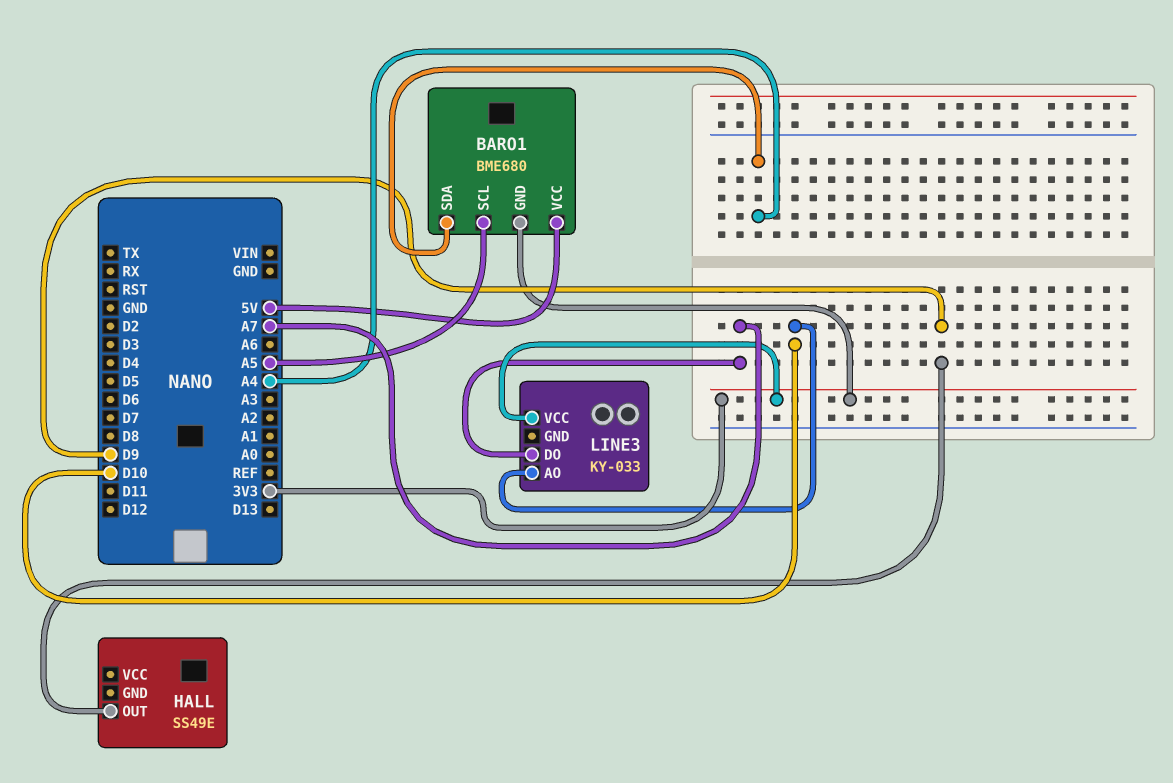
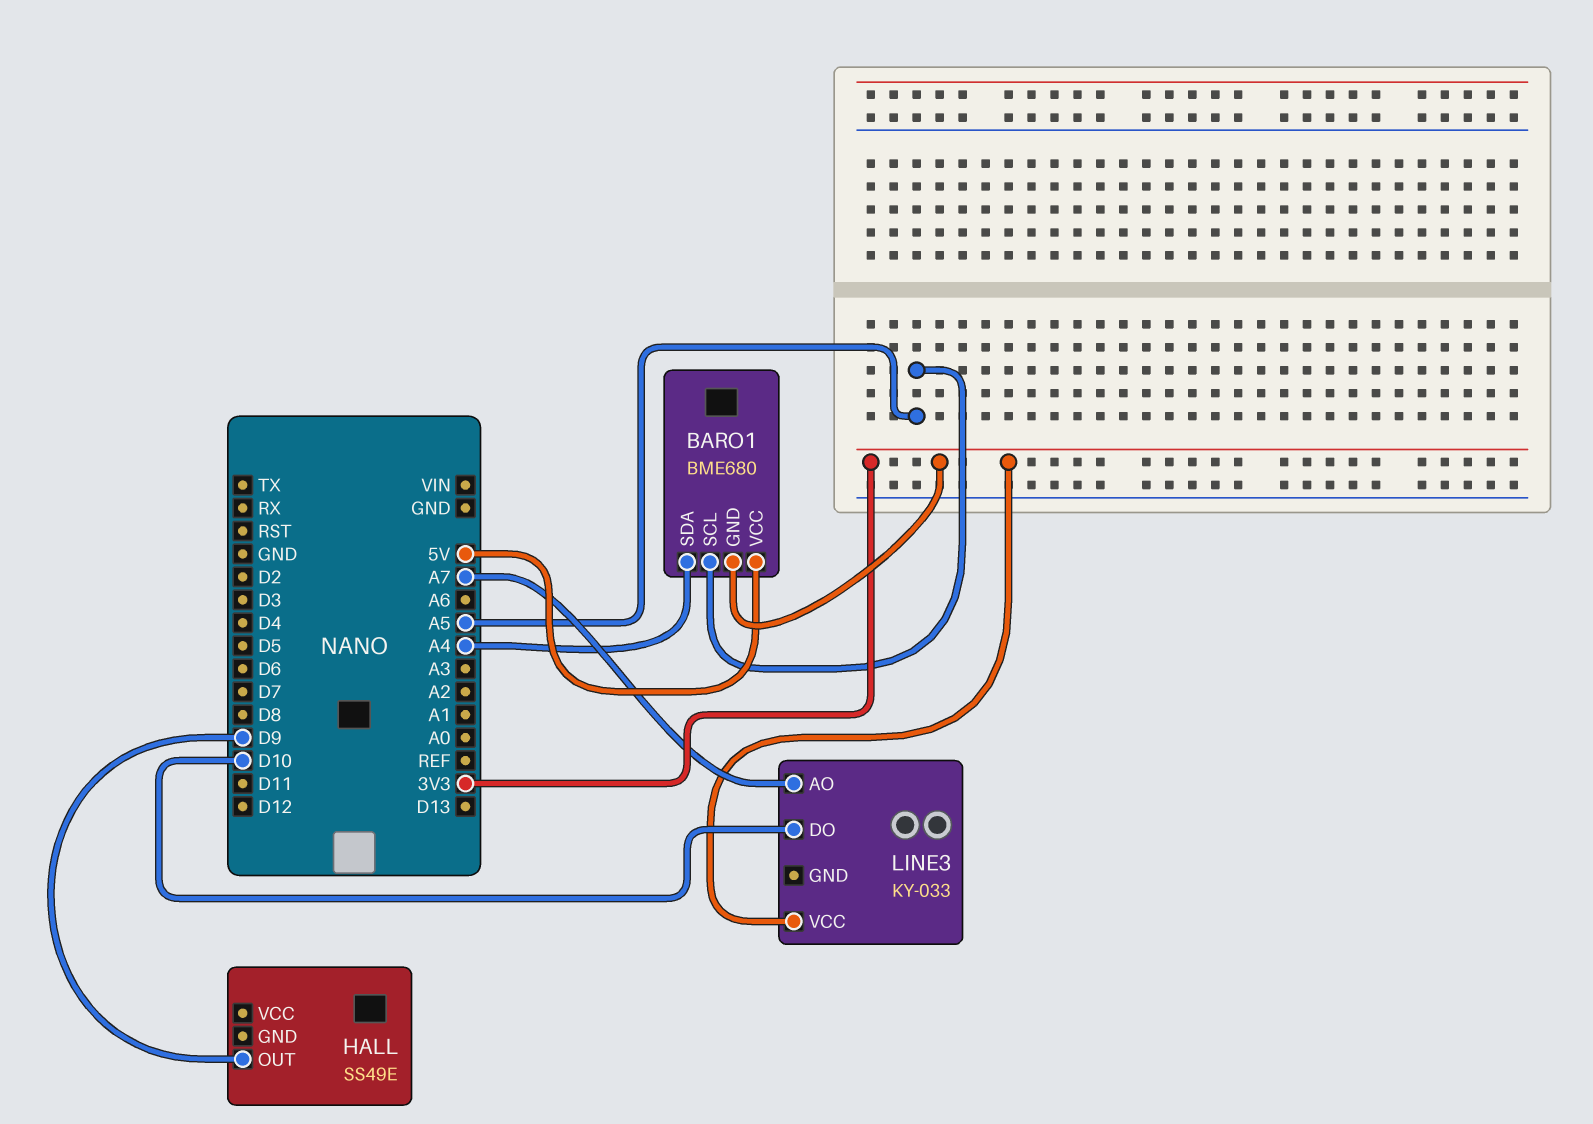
LINE3 pin AO: D10 -> A7
LINE3 pin DO: A7 -> D10

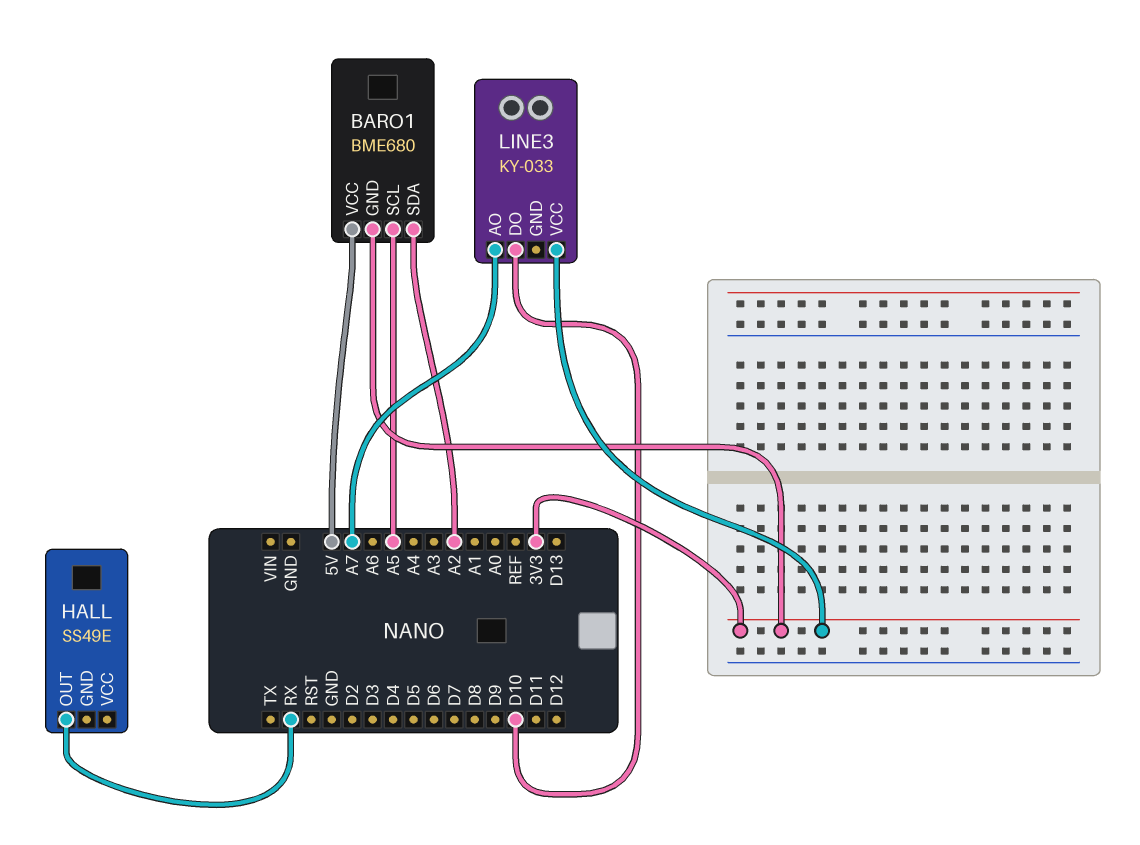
BARO1 pin SDA: A4 -> A2
HALL pin OUT: D9 -> RX

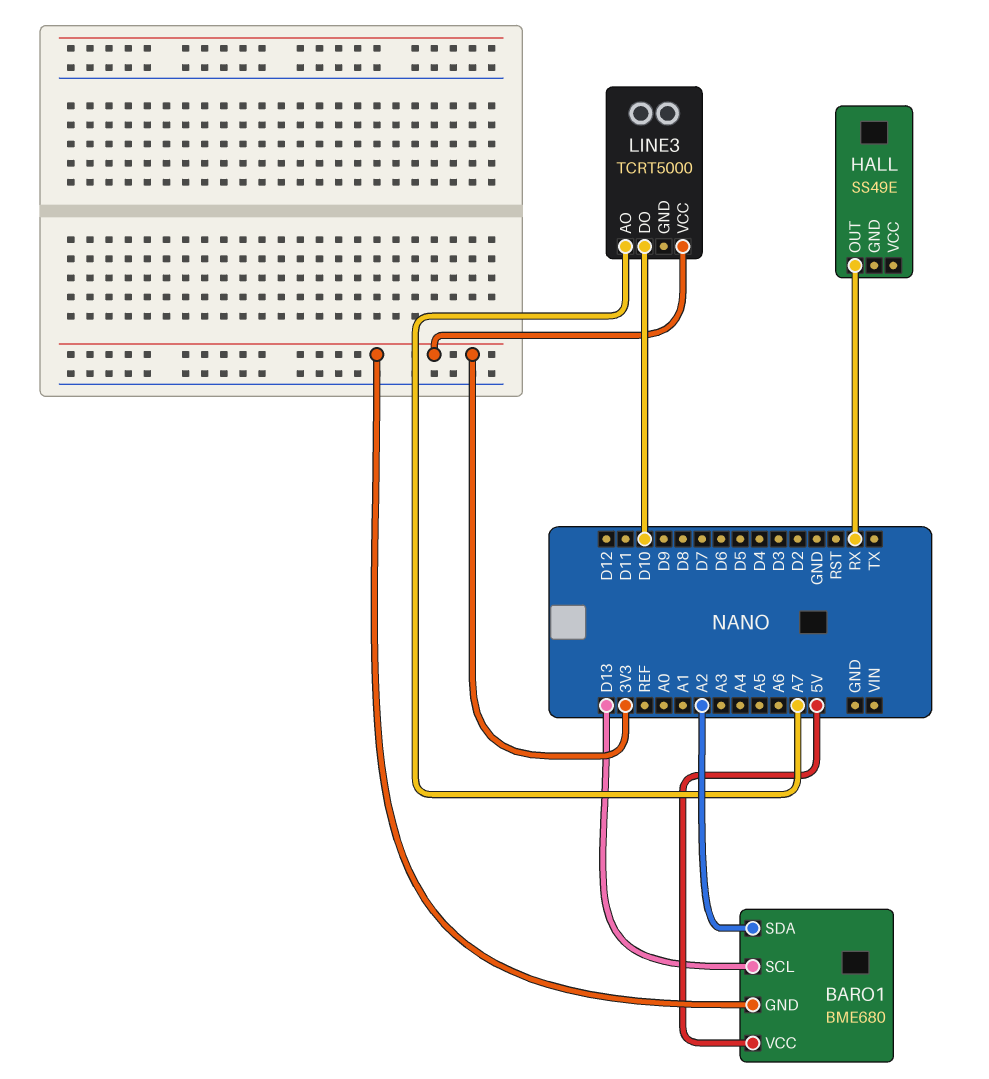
BARO1 pin SCL: A5 -> D13
LINE3: KY-033 -> TCRT5000

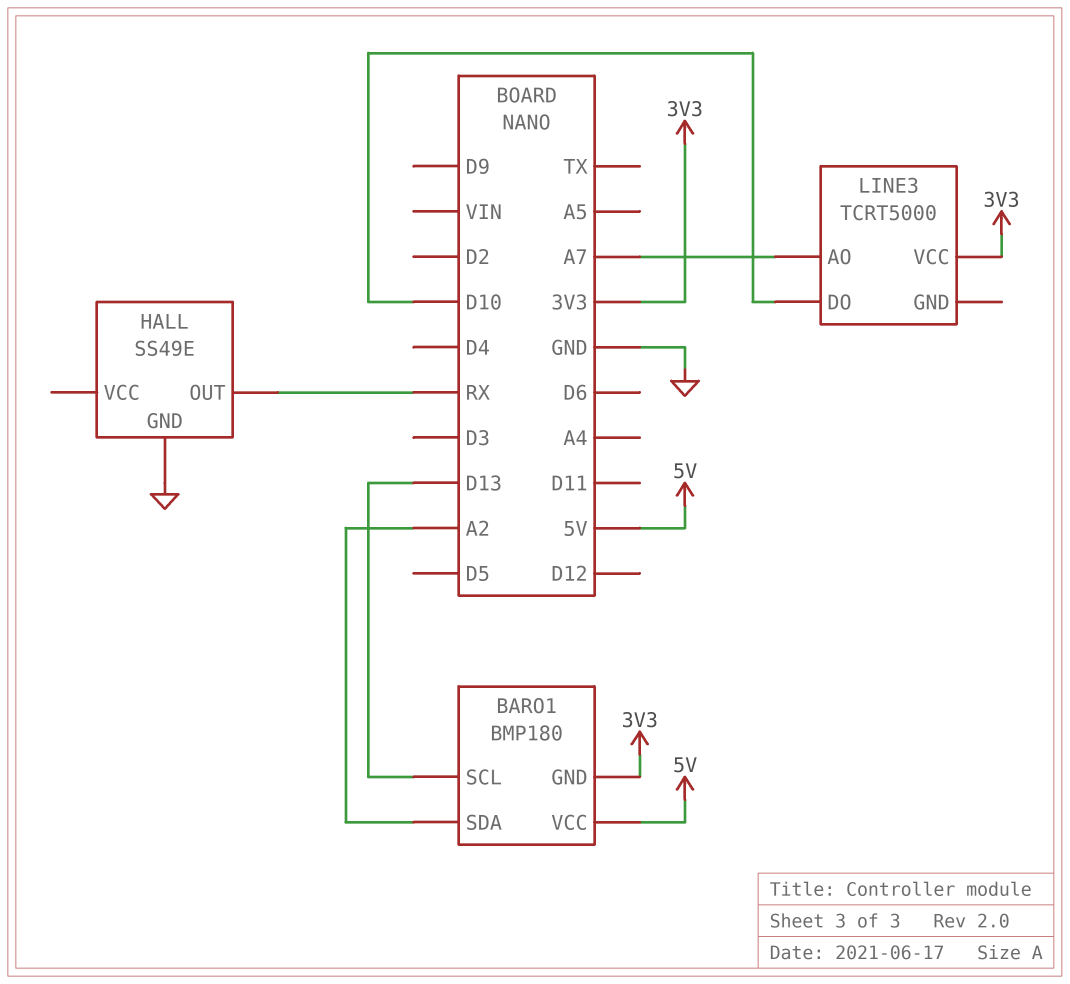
BARO1: BME680 -> BMP180
HALL pin GND: none -> GND

